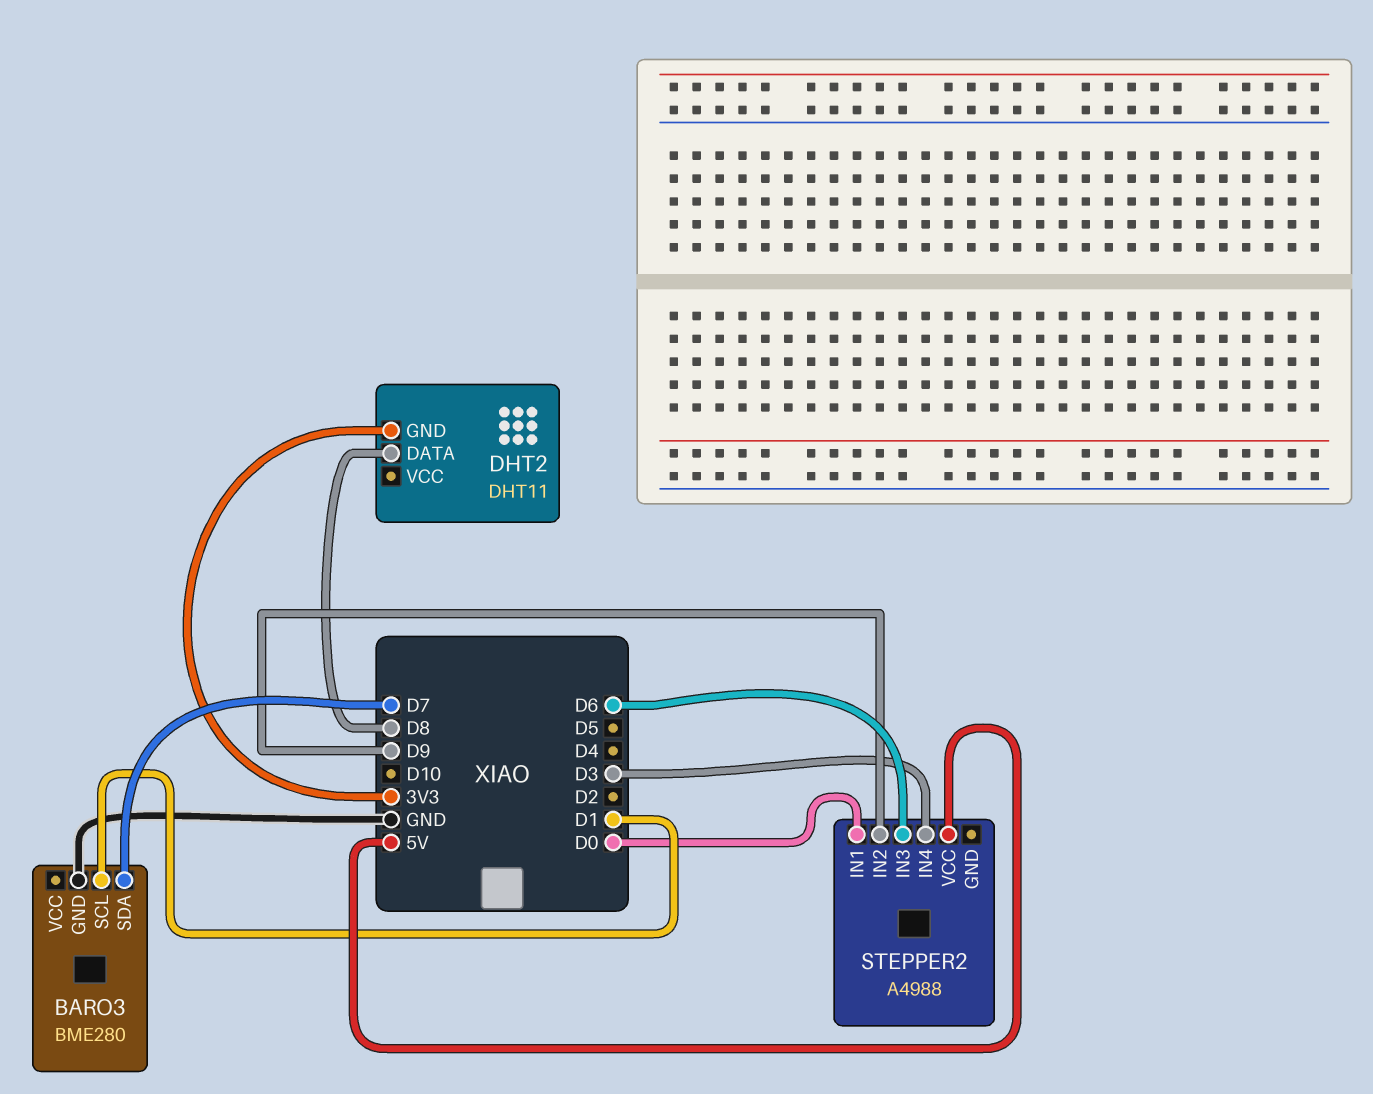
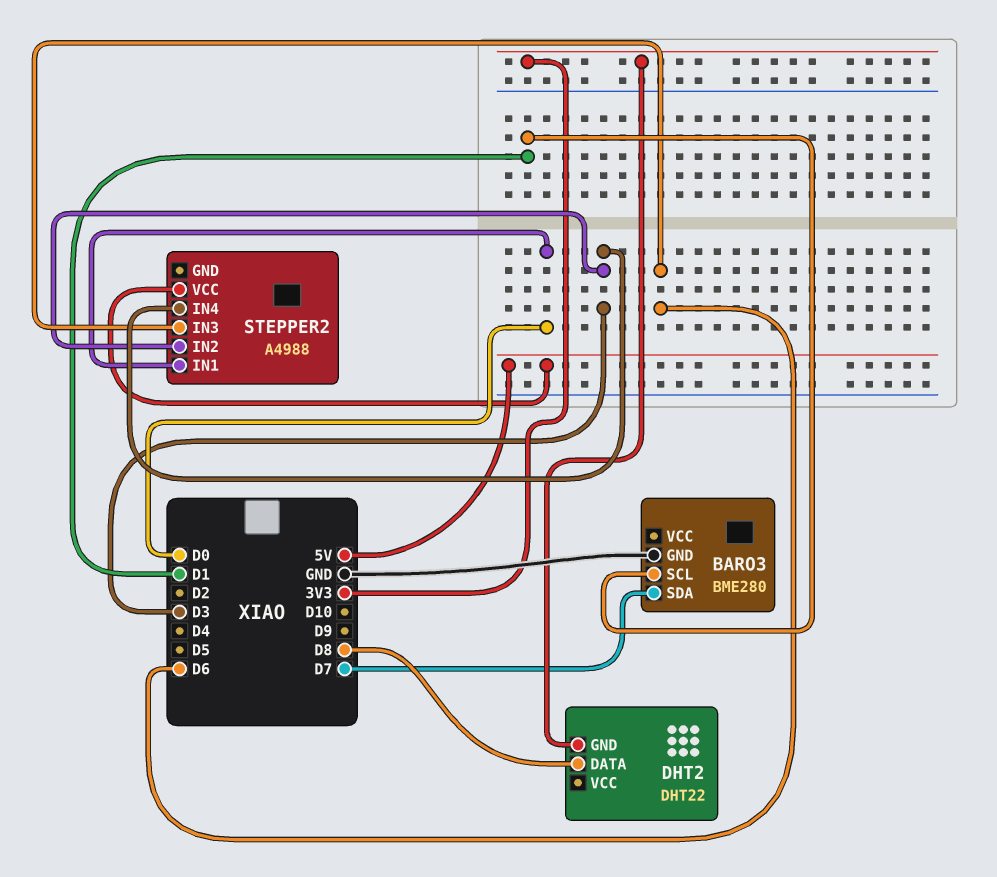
DHT2: DHT11 -> DHT22
STEPPER2 pin IN2: D9 -> D3

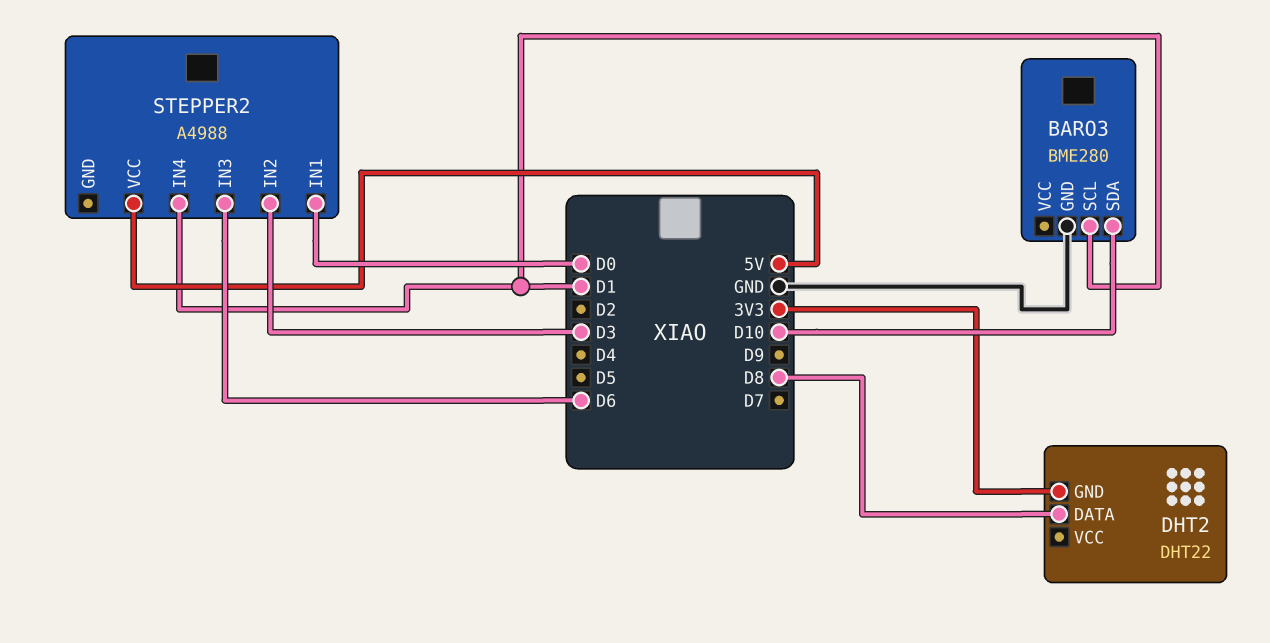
BARO3 pin SDA: D7 -> D10
STEPPER2 pin IN4: D3 -> D1

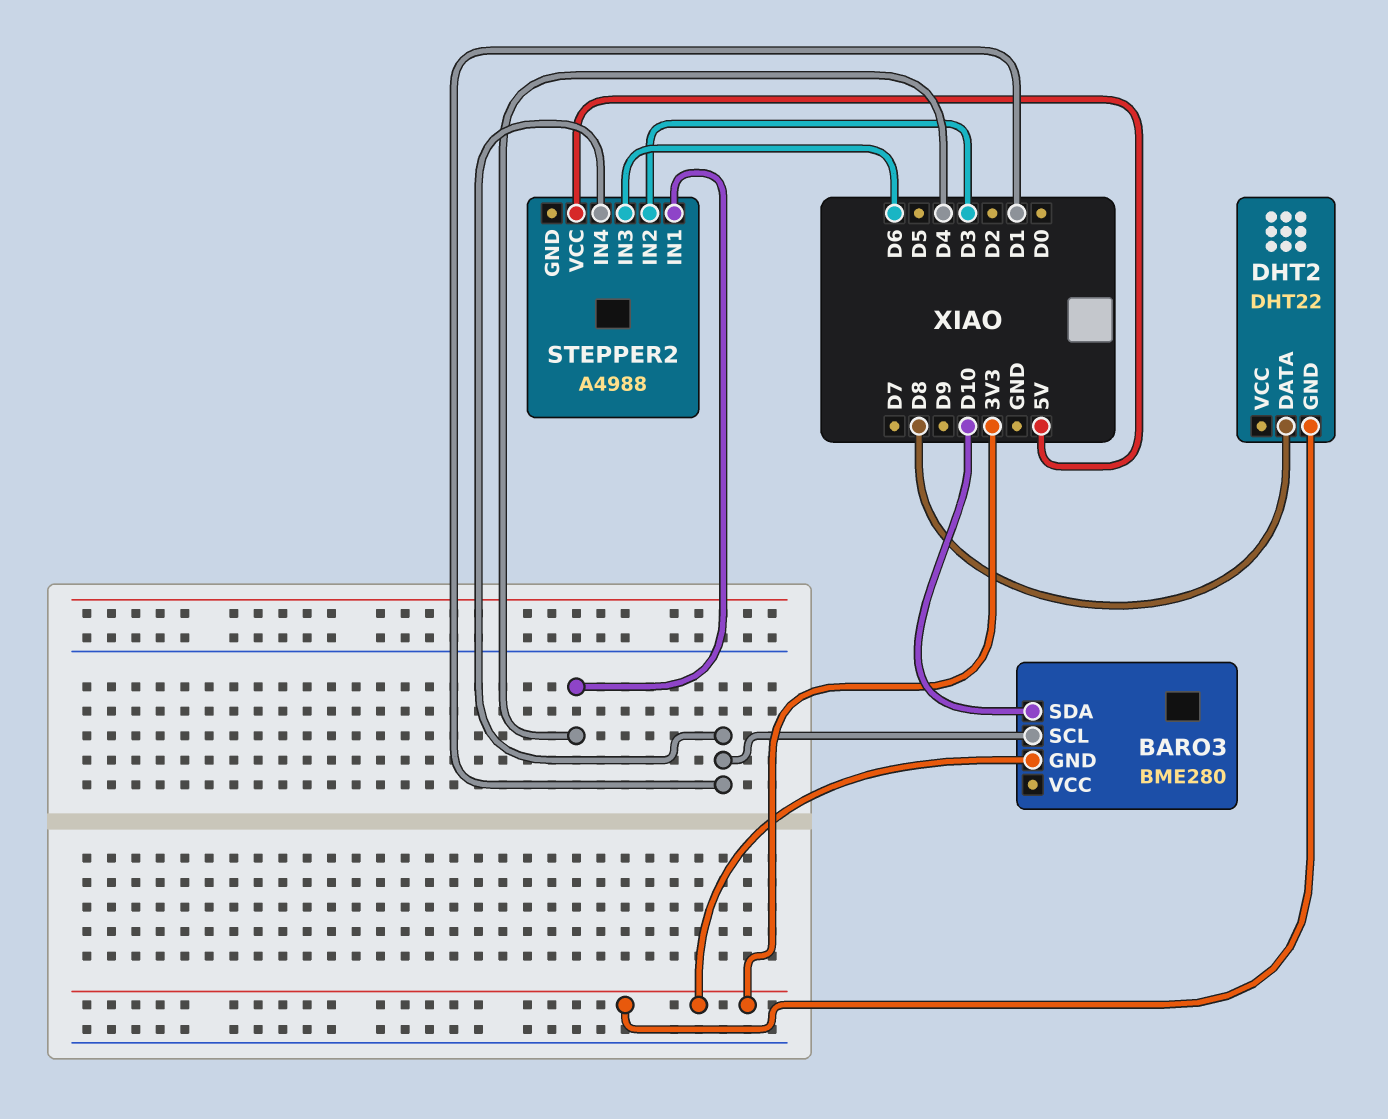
BARO3 pin GND: GND -> 3V3
STEPPER2 pin IN1: D0 -> D4

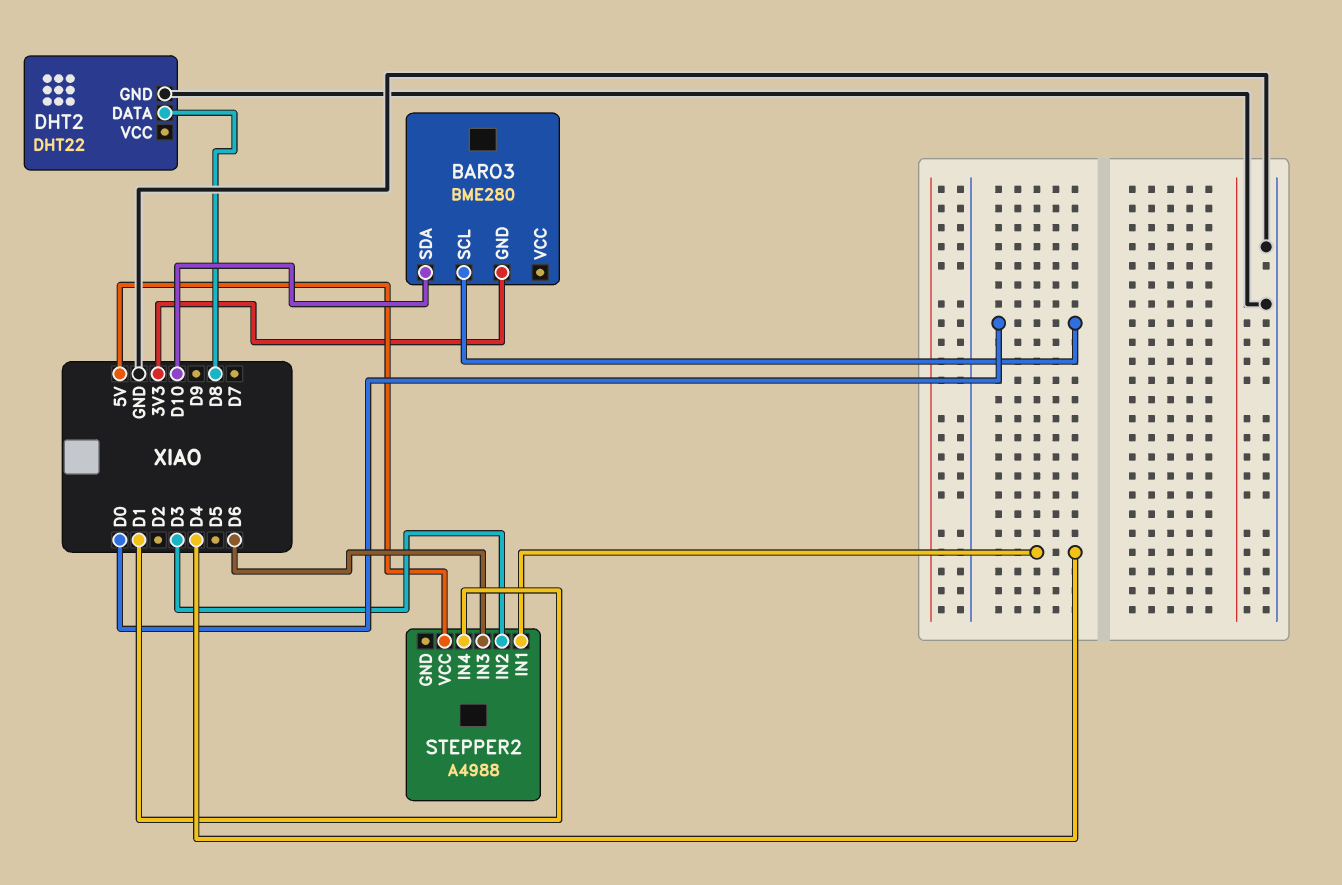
BARO3 pin SCL: D1 -> D0
DHT2 pin GND: 3V3 -> GND

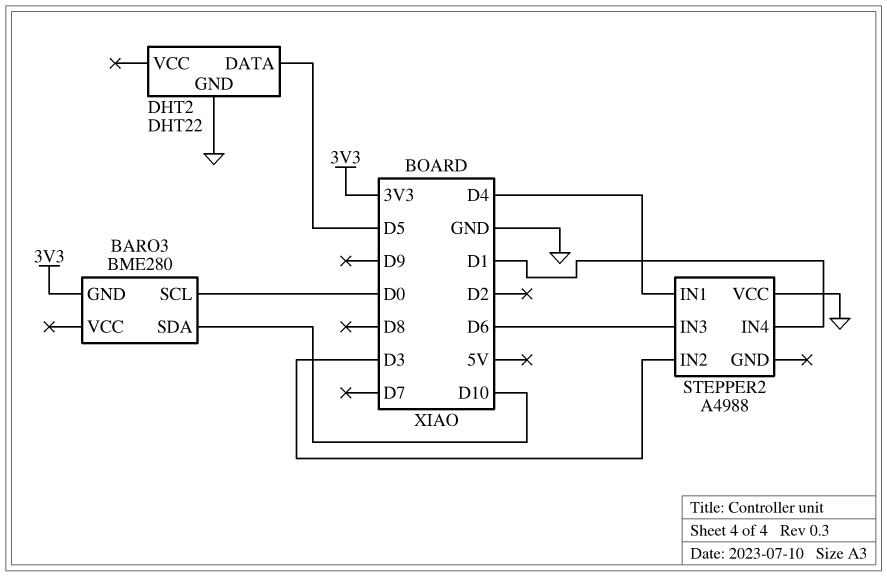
DHT2 pin DATA: D8 -> D5
STEPPER2 pin VCC: 5V -> GND

